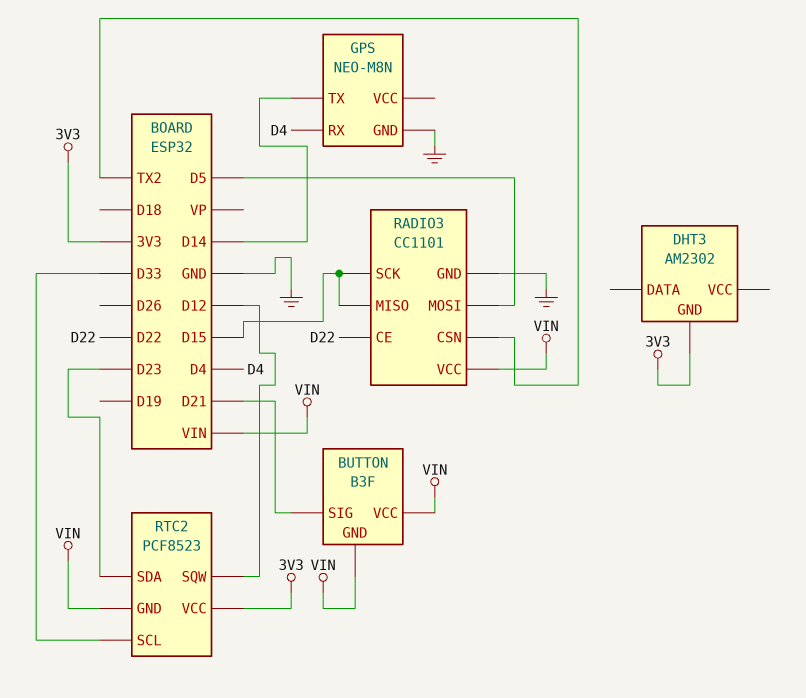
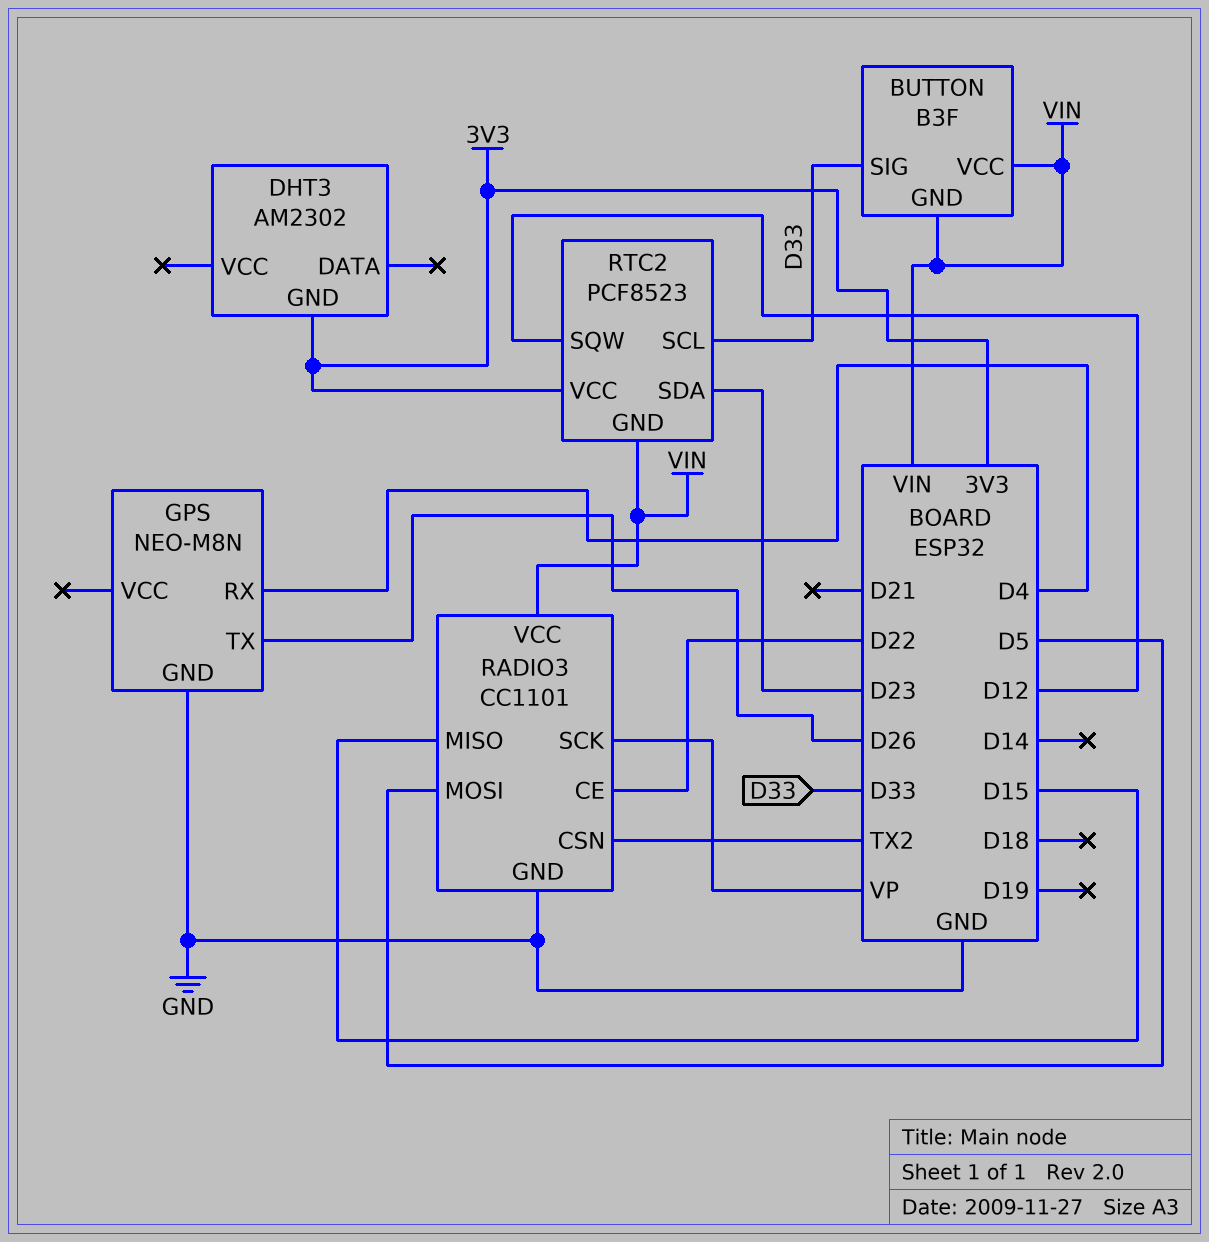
BUTTON pin SIG: D21 -> D33
GPS pin TX: D14 -> D26
RADIO3 pin SCK: D15 -> VP

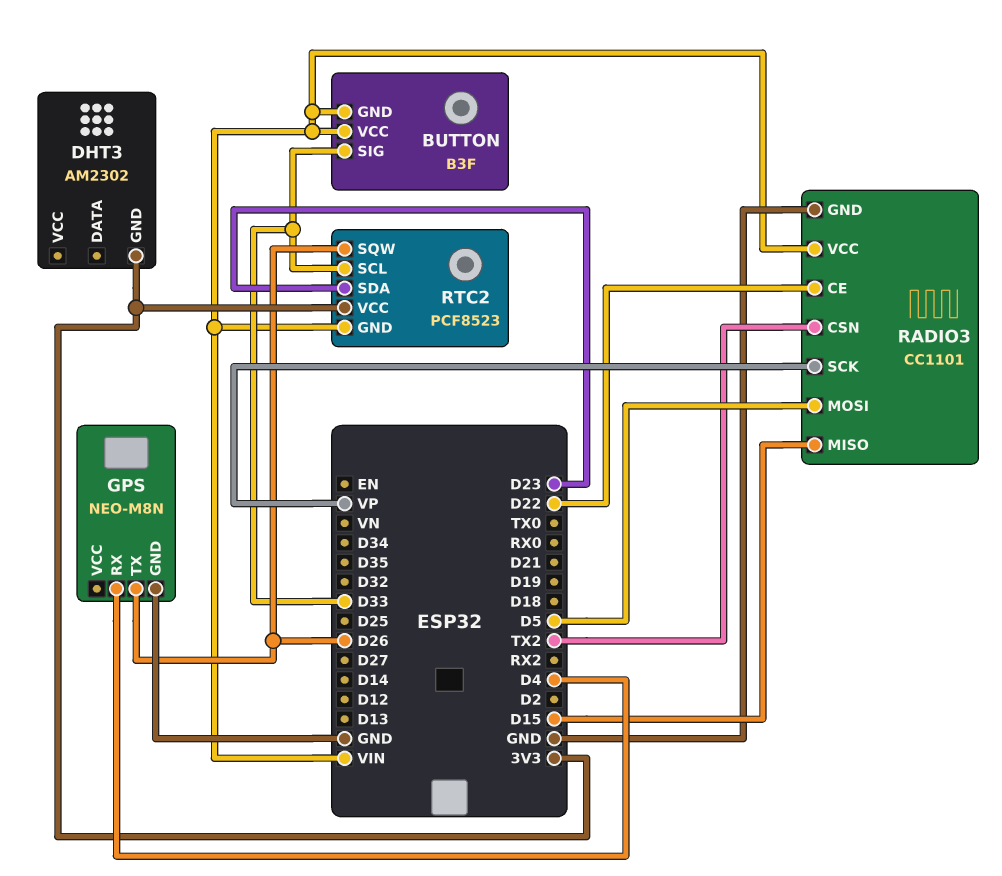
RTC2 pin SQW: D12 -> D26

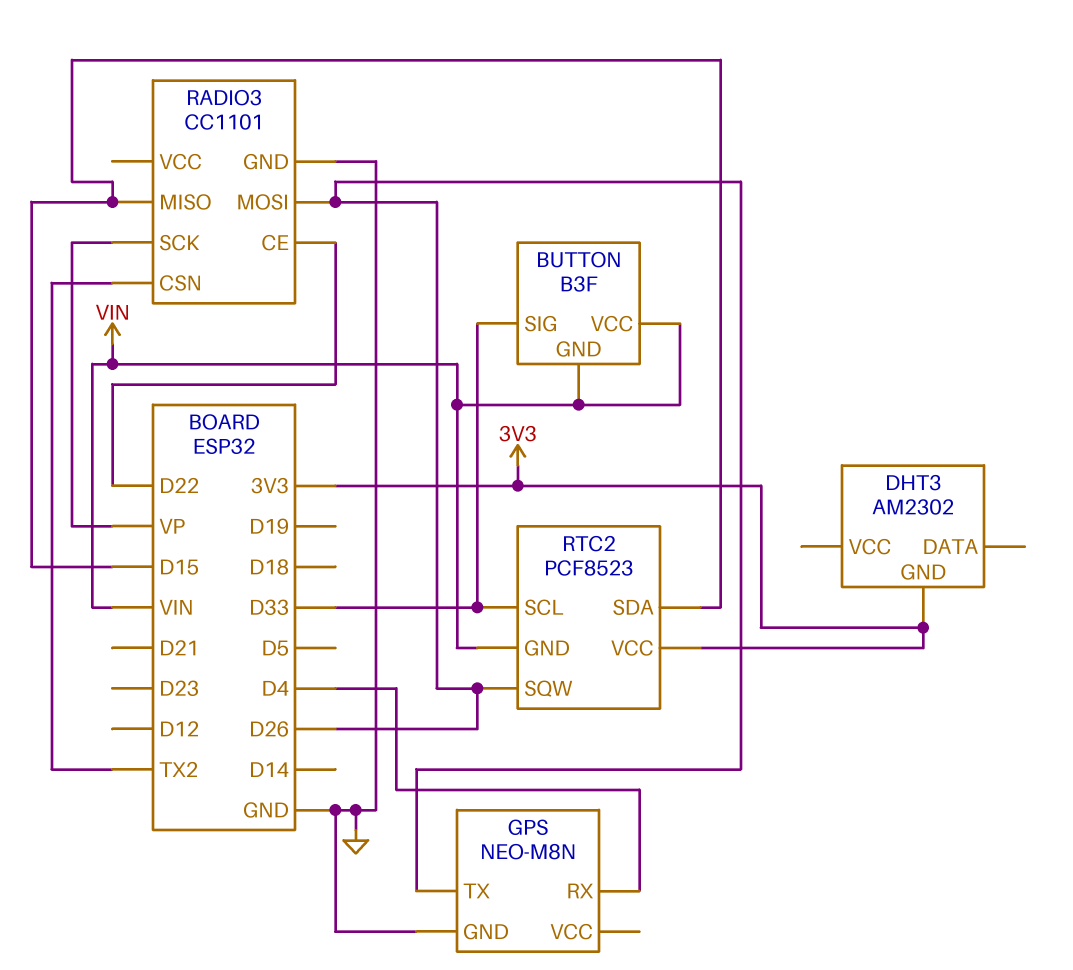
RADIO3 pin MOSI: D5 -> D26
RADIO3 pin VCC: VIN -> none
RTC2 pin SDA: D23 -> D15

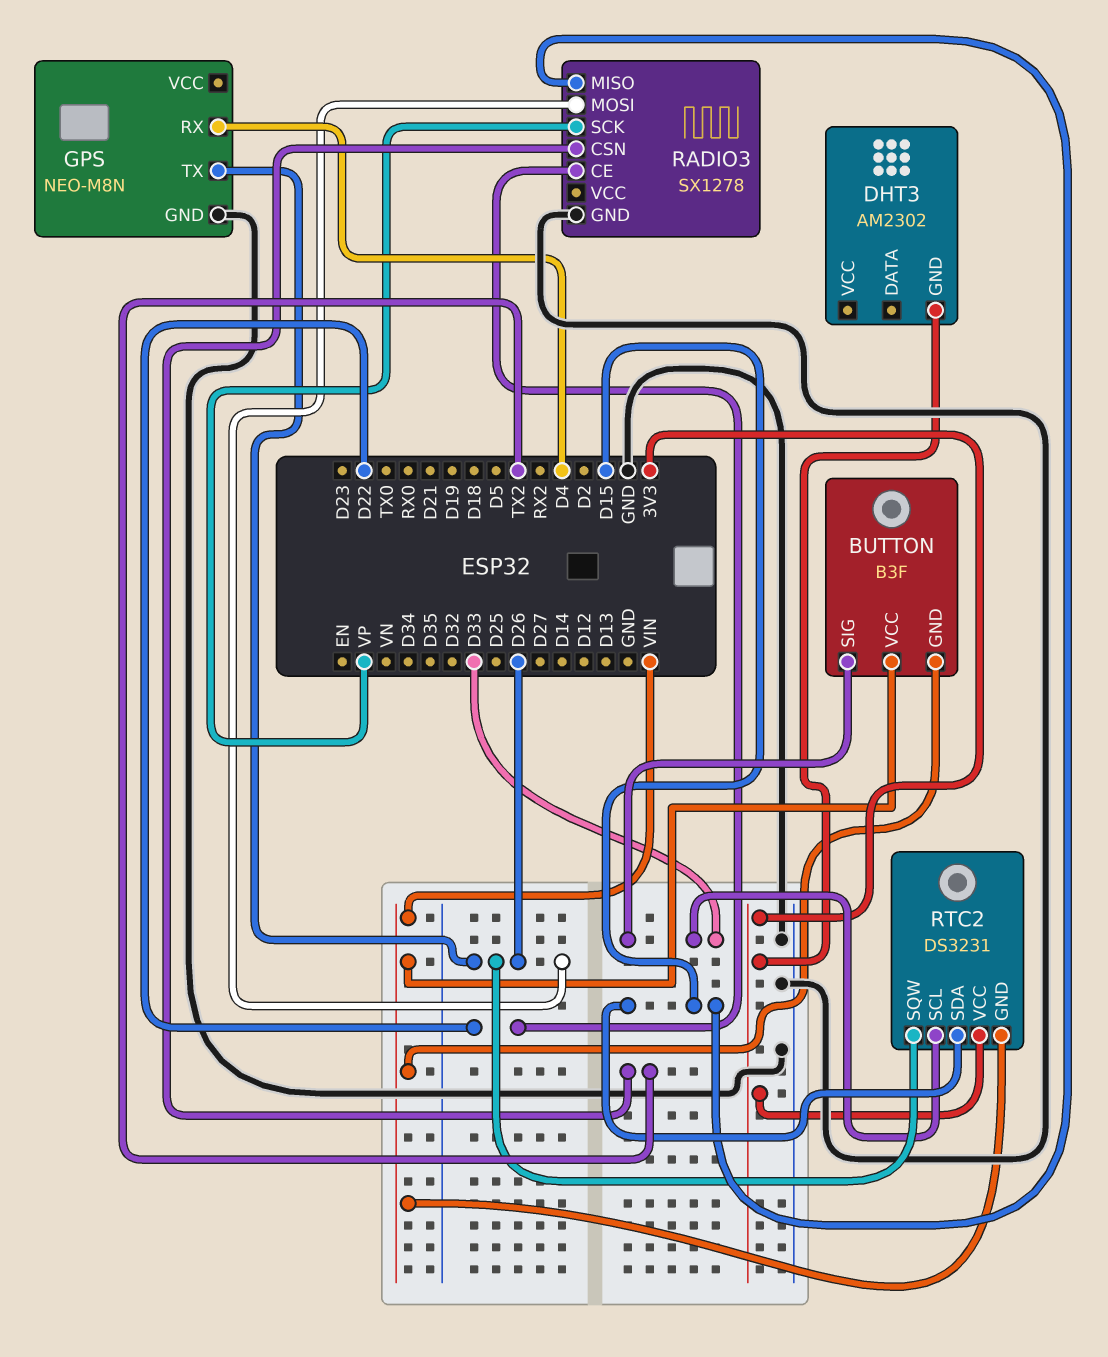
RADIO3: CC1101 -> SX1278
RTC2: PCF8523 -> DS3231

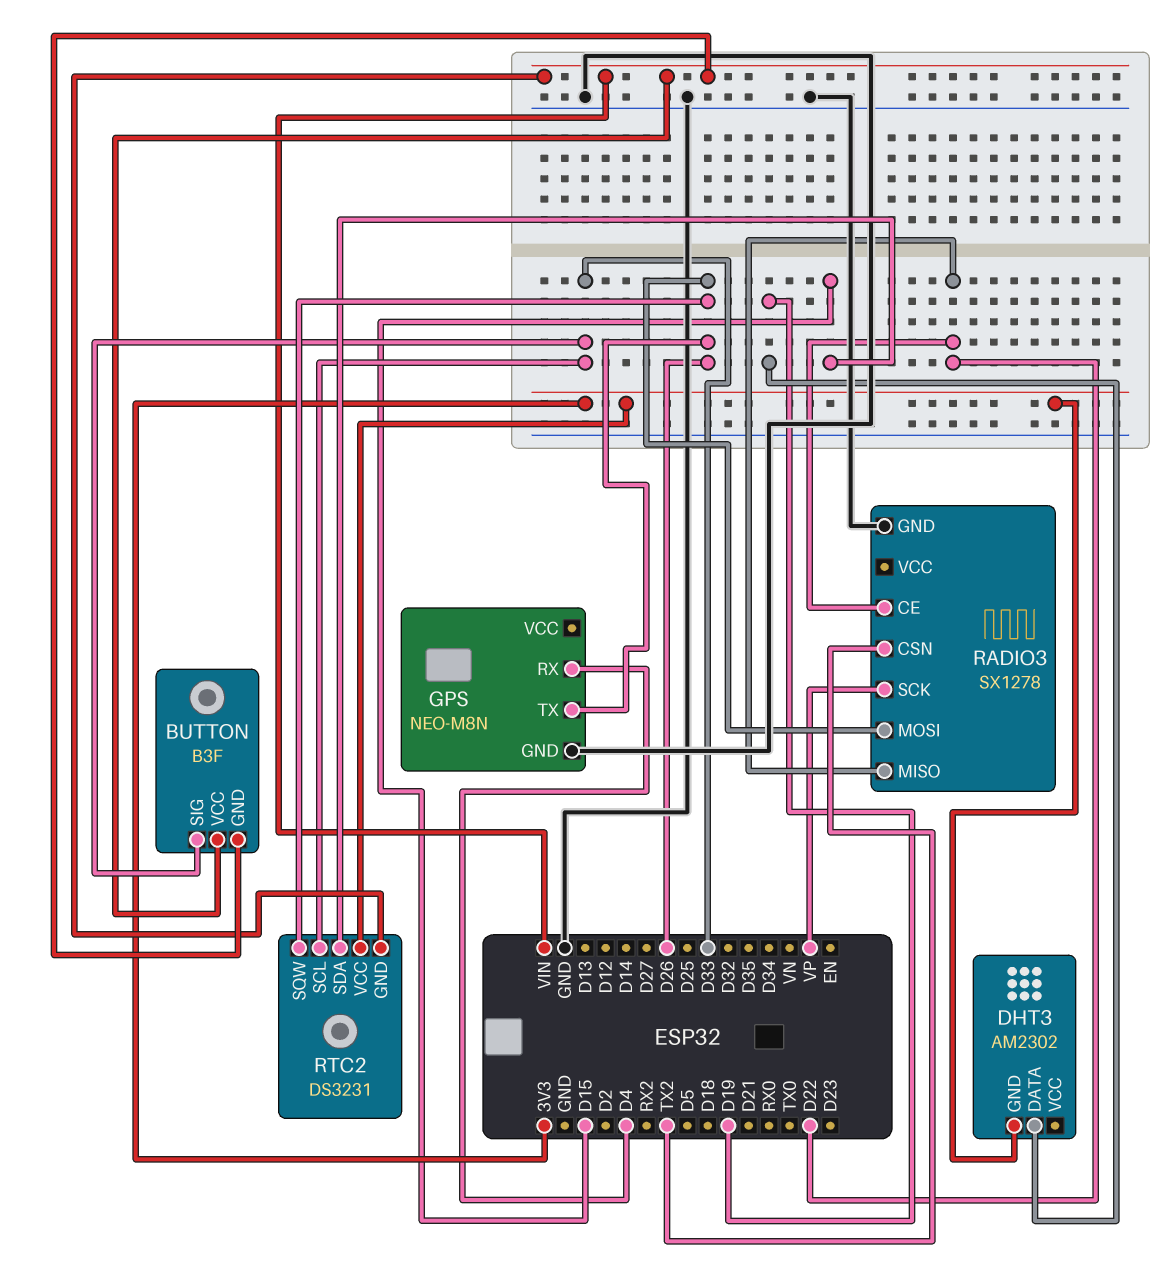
DHT3 pin DATA: none -> D19
RADIO3 pin MISO: D15 -> D22

